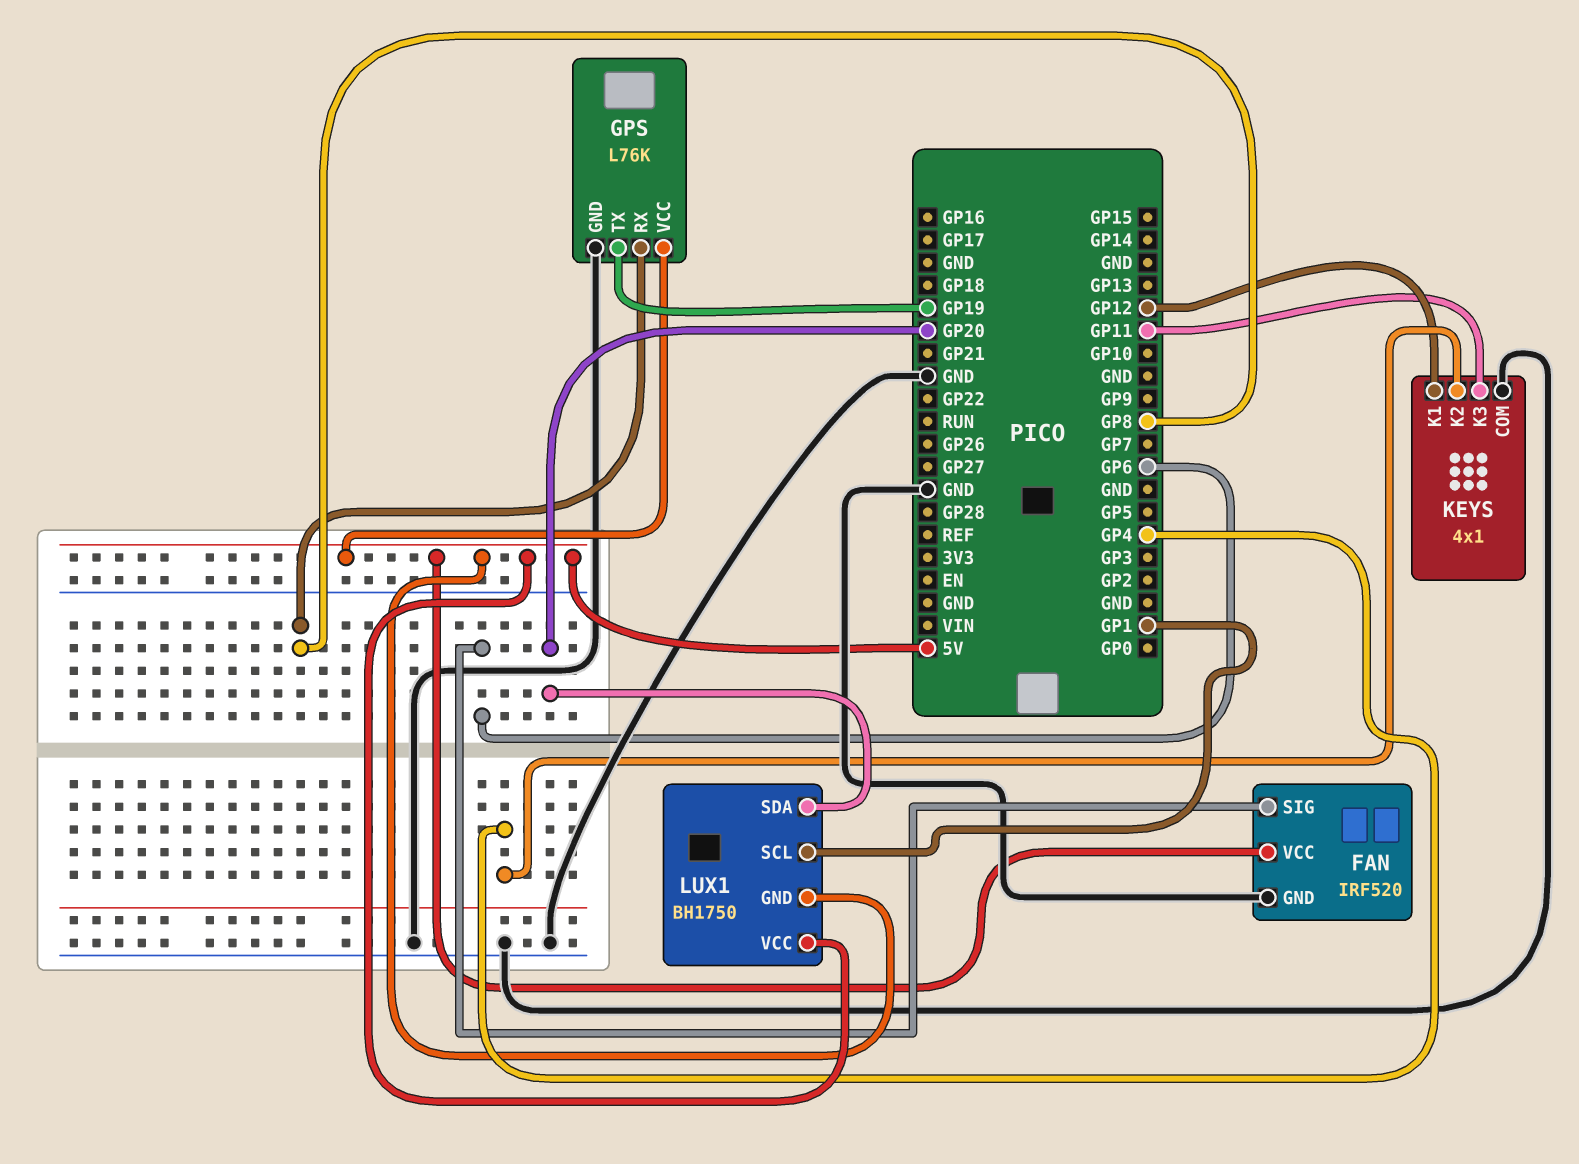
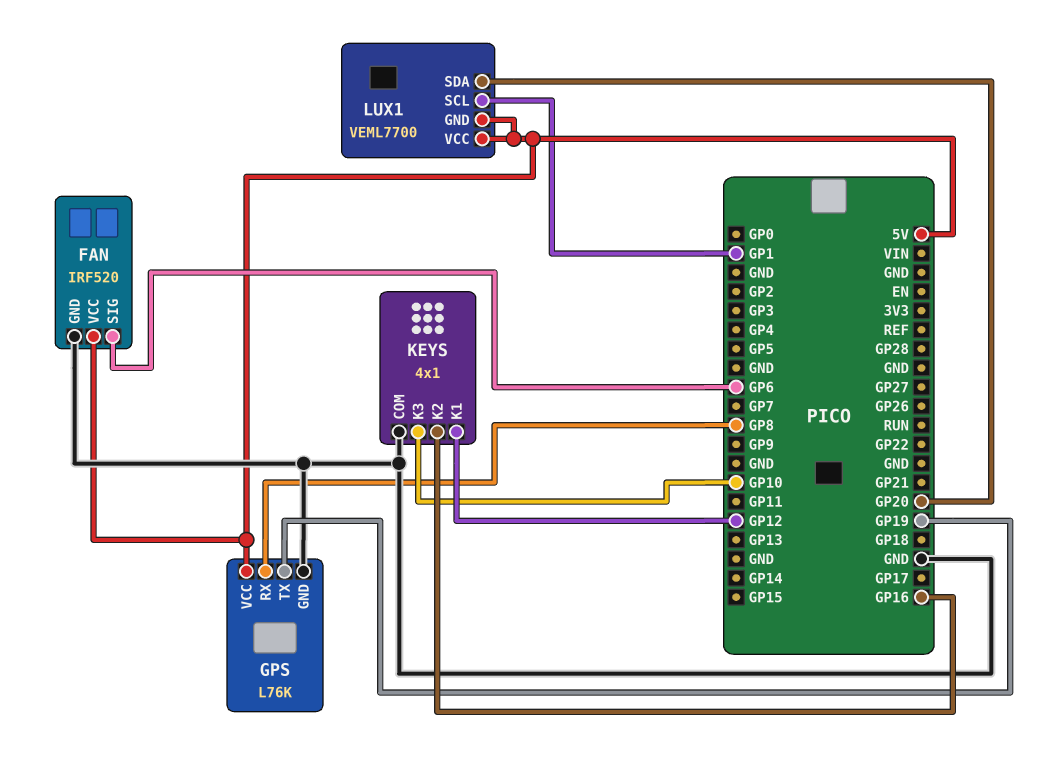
KEYS pin K2: GP4 -> GP16
KEYS pin K3: GP11 -> GP10
LUX1: BH1750 -> VEML7700

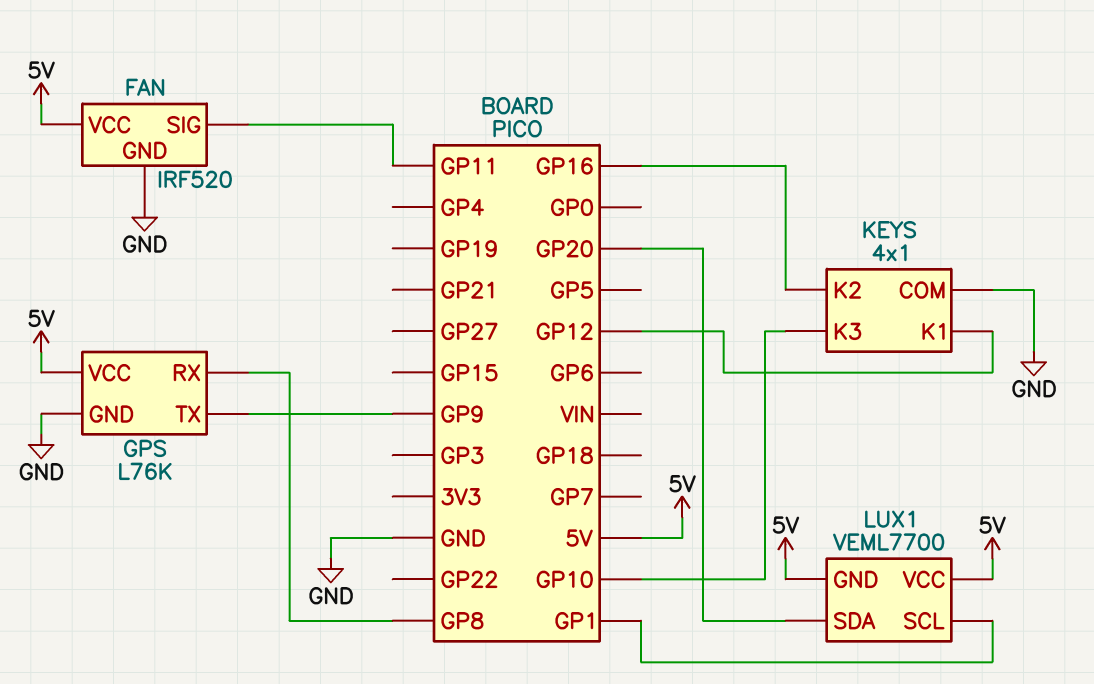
FAN pin SIG: GP6 -> GP11
GPS pin TX: GP19 -> GP9

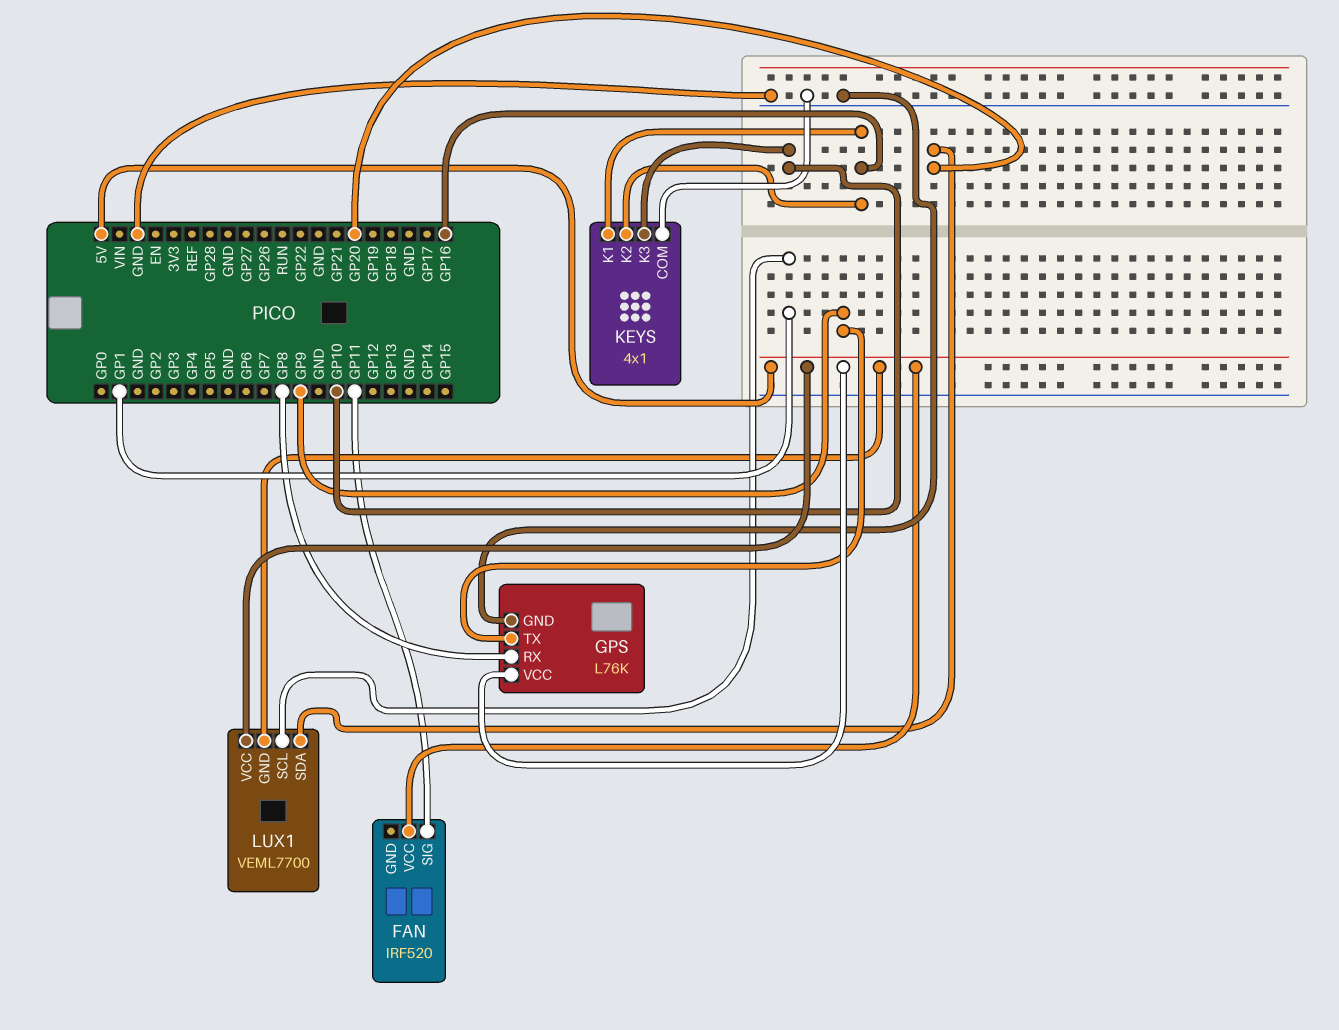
FAN pin GND: GND -> none
KEYS pin K1: GP12 -> GP16

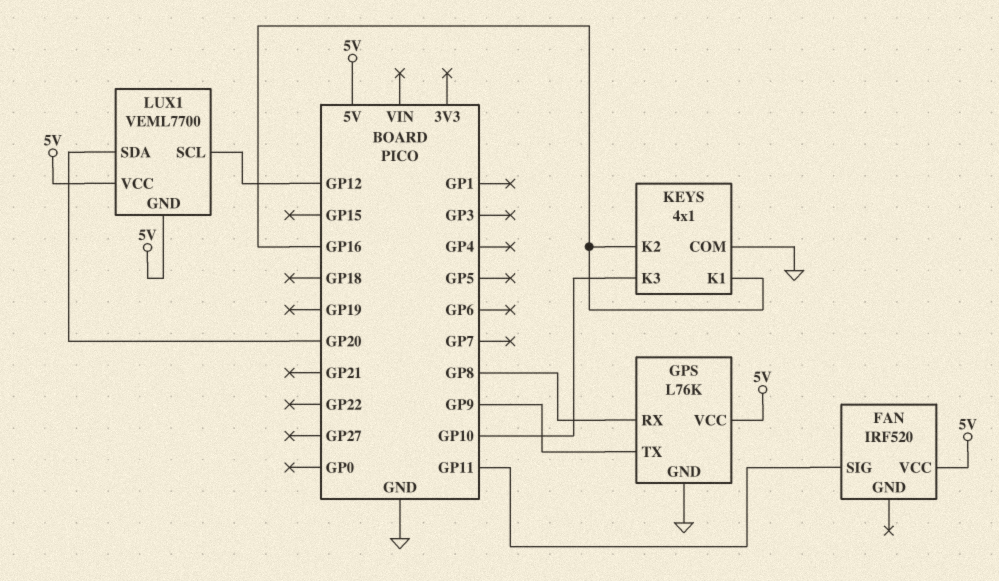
LUX1 pin SCL: GP1 -> GP12

